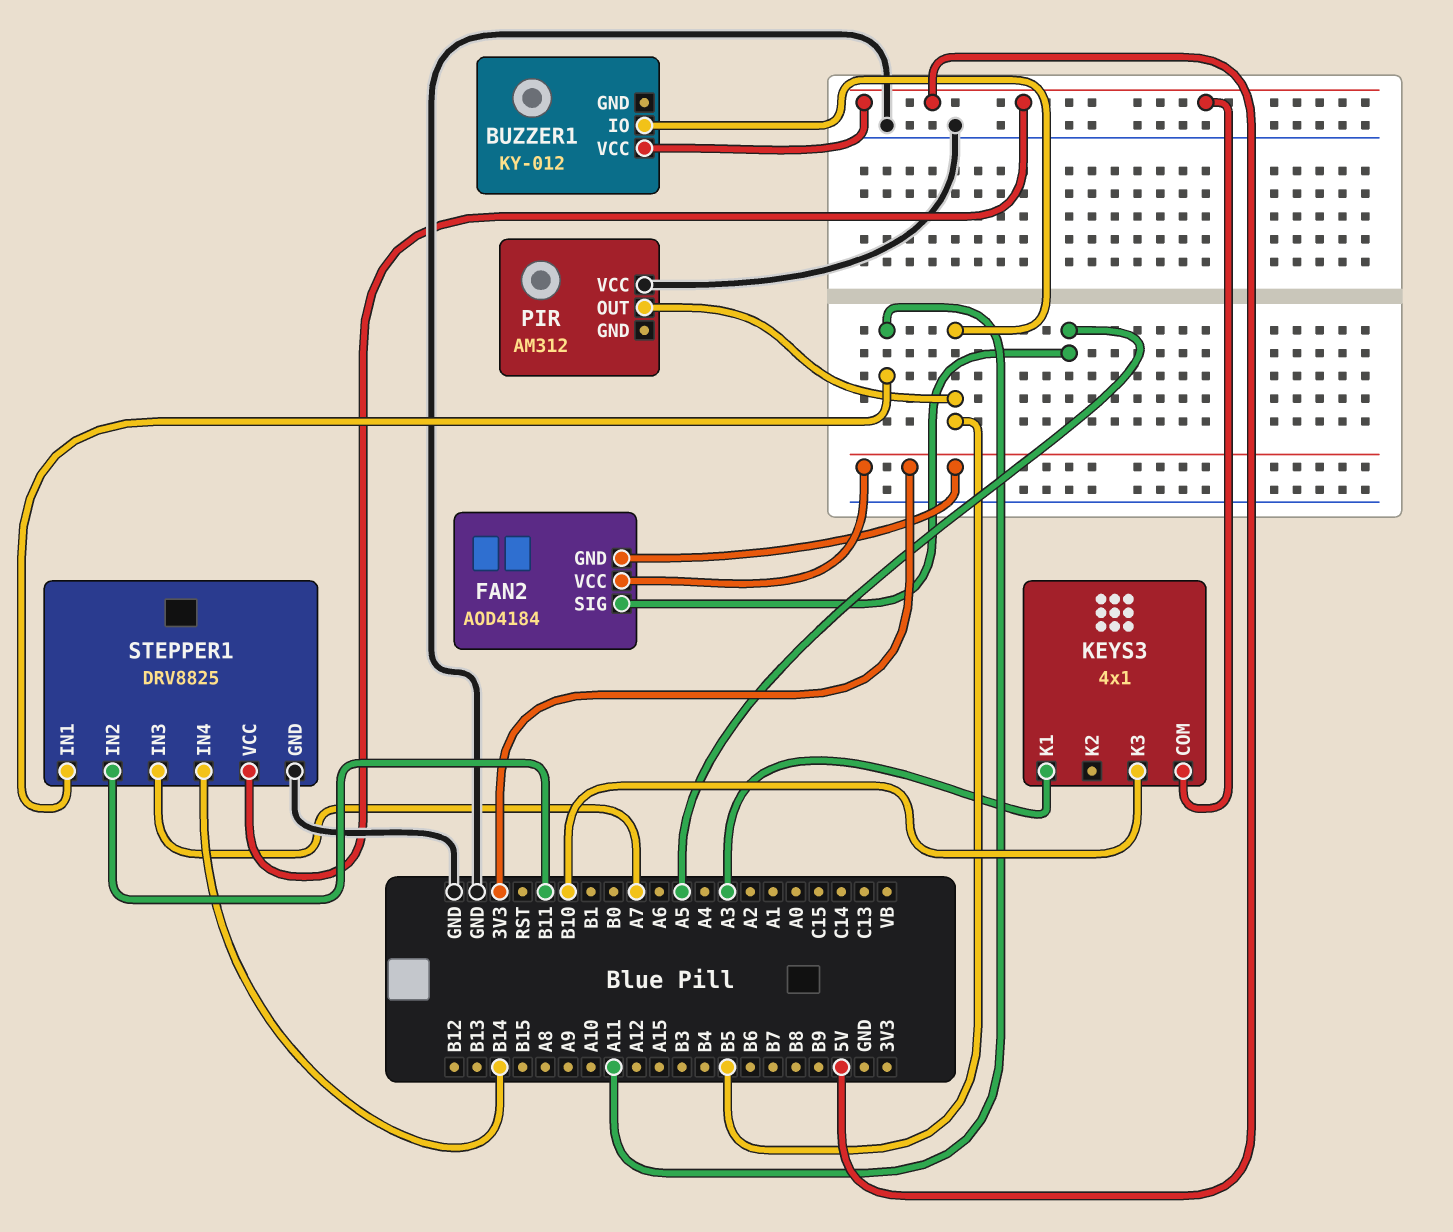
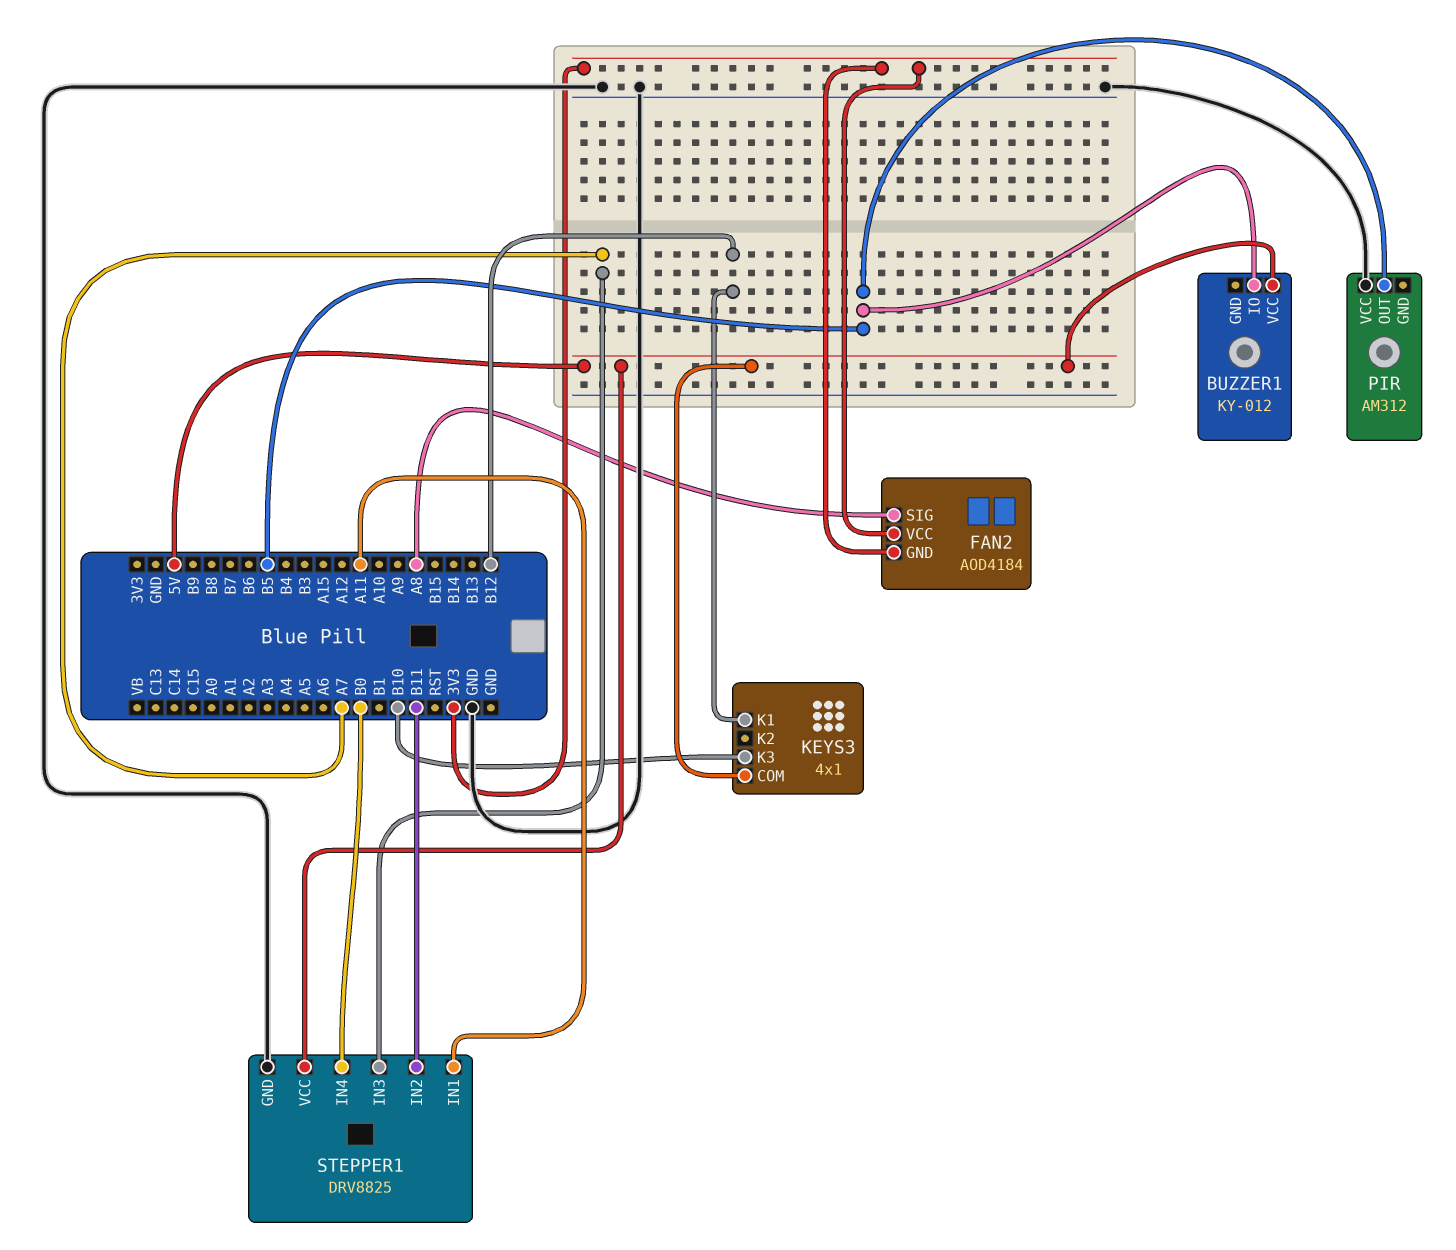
FAN2 pin SIG: A5 -> A8
KEYS3 pin K1: A3 -> B12
STEPPER1 pin IN4: B14 -> B0

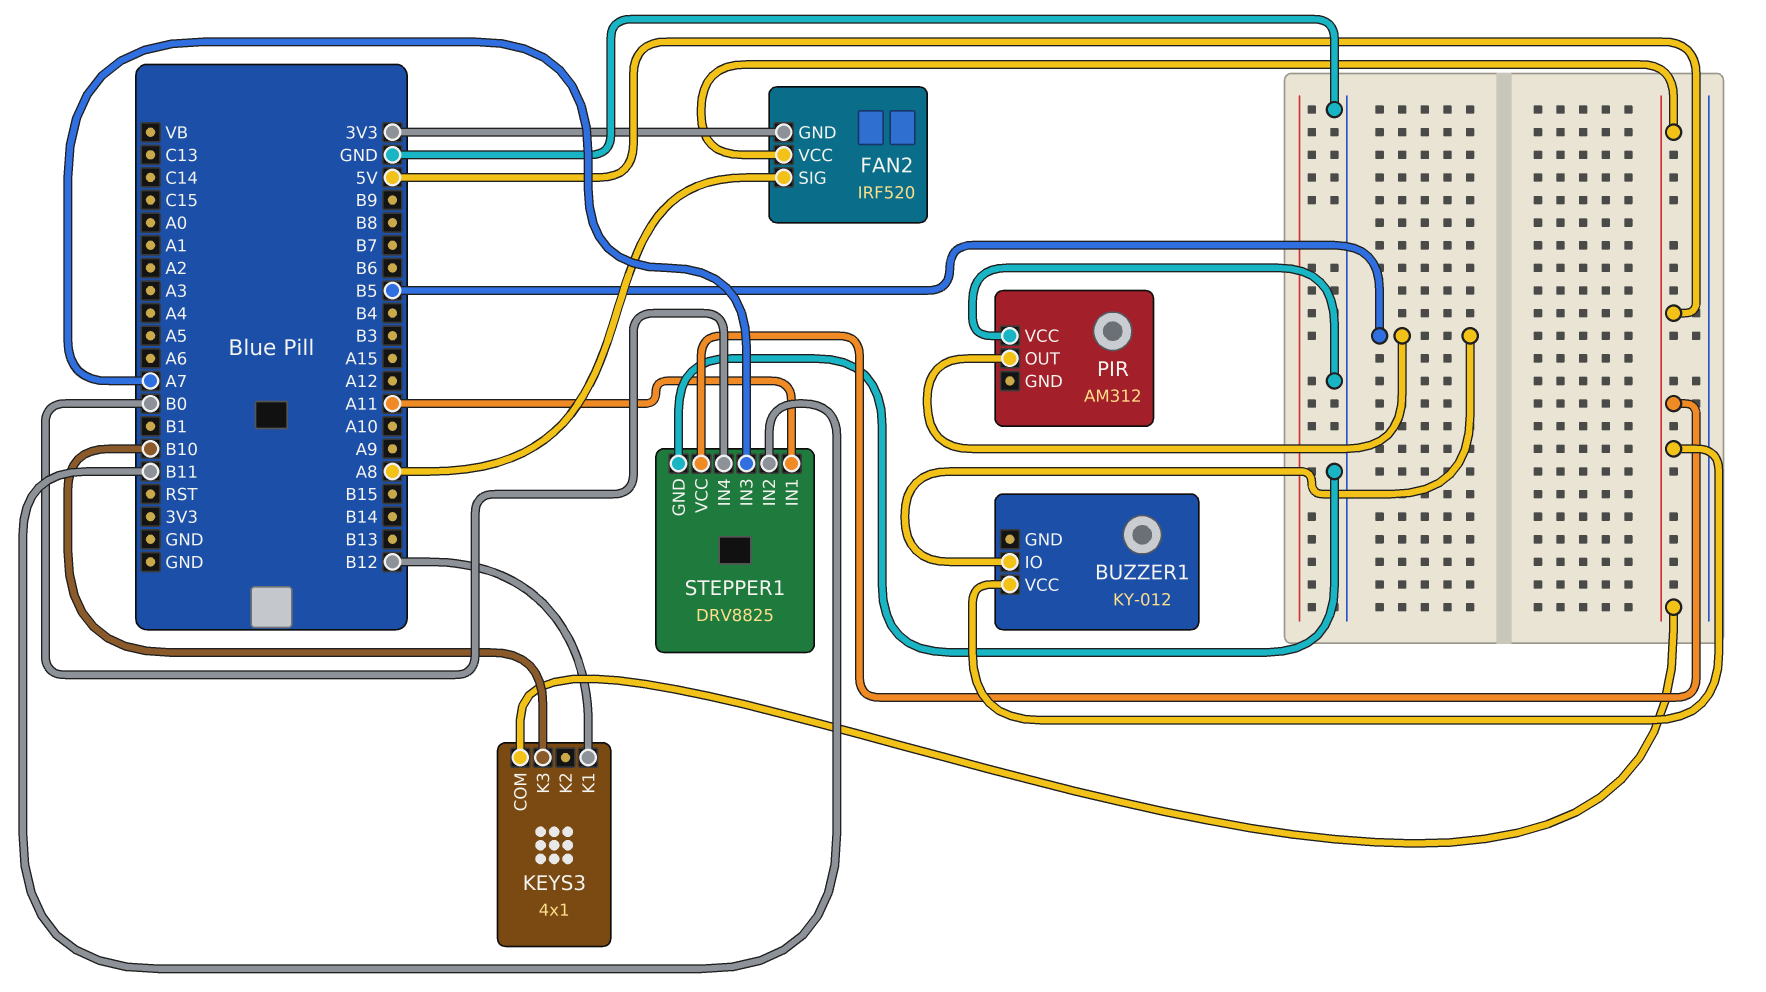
FAN2: AOD4184 -> IRF520
FAN2 pin VCC: 3V3 -> 5V

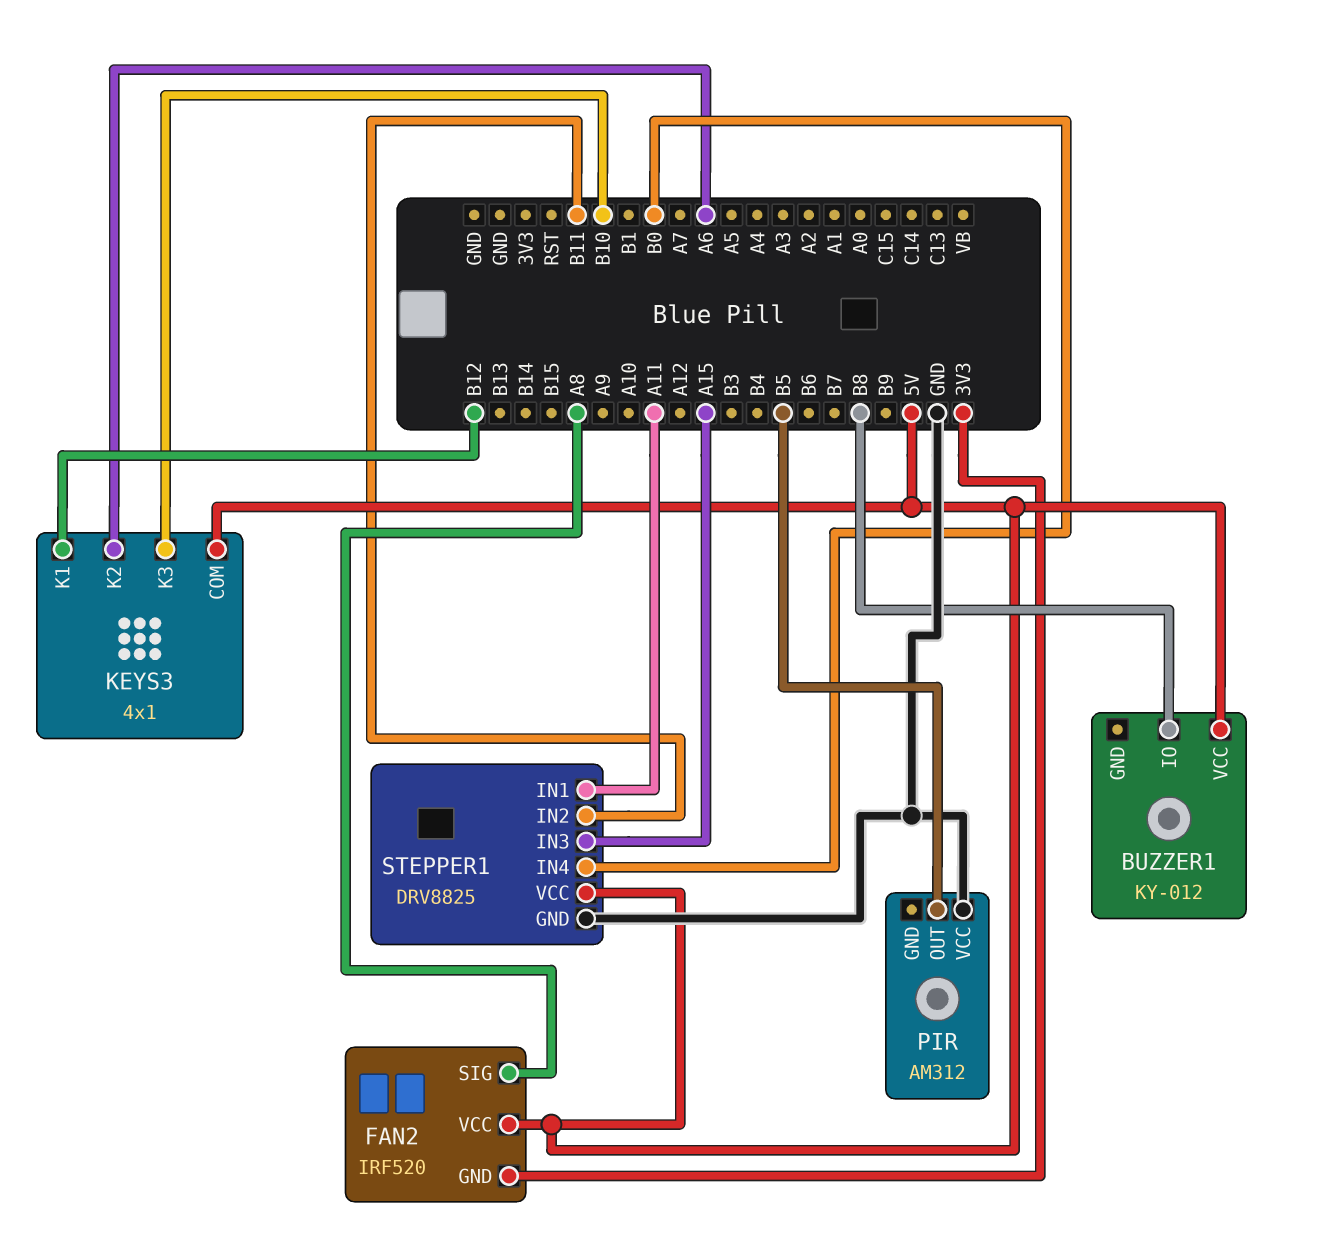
BUZZER1 pin IO: B5 -> B8
KEYS3 pin K2: none -> A6
STEPPER1 pin IN3: A7 -> A15

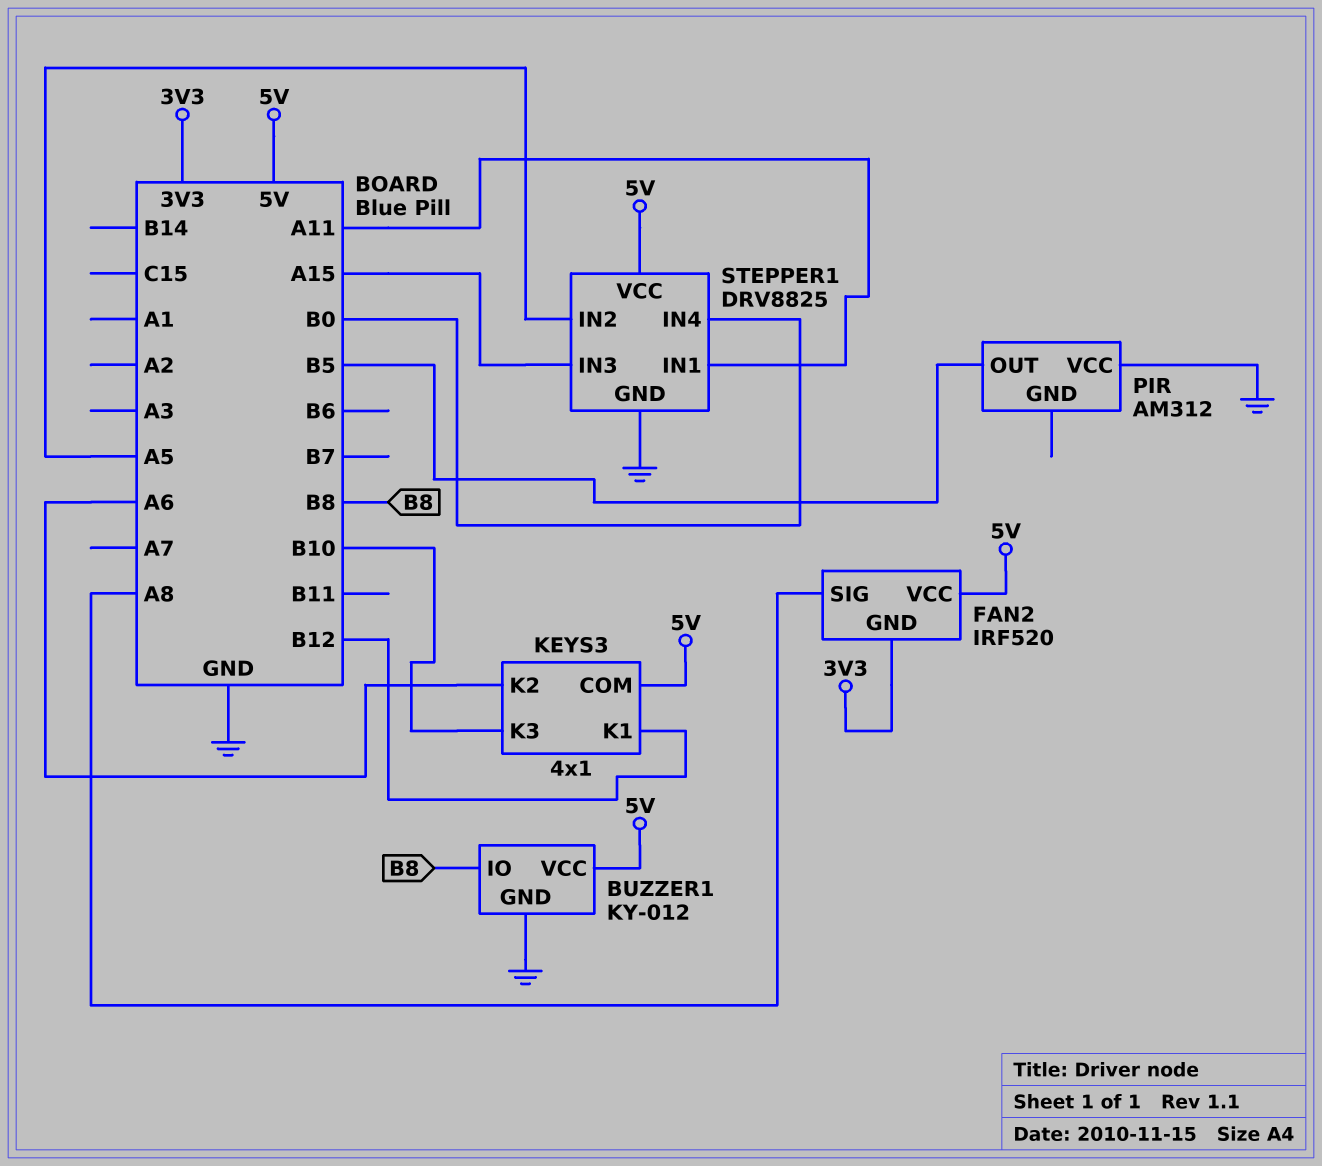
BUZZER1 pin GND: none -> GND
STEPPER1 pin IN2: B11 -> A5

